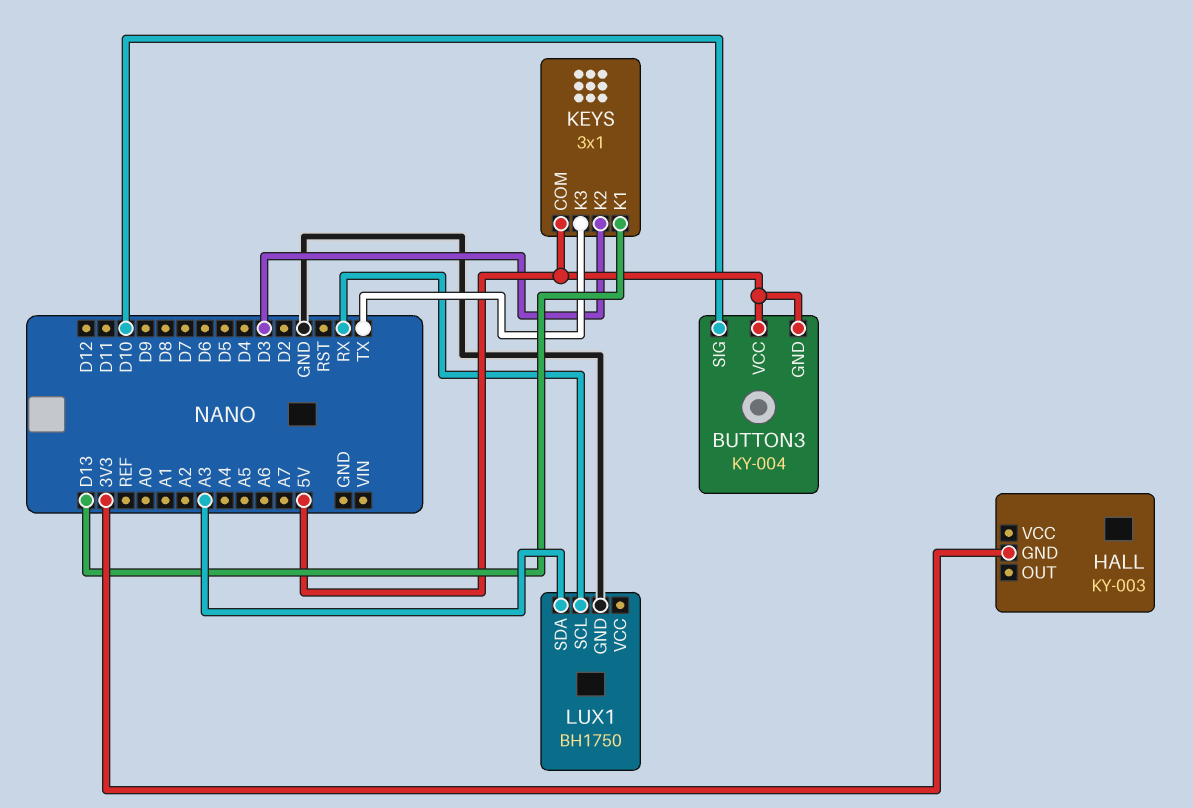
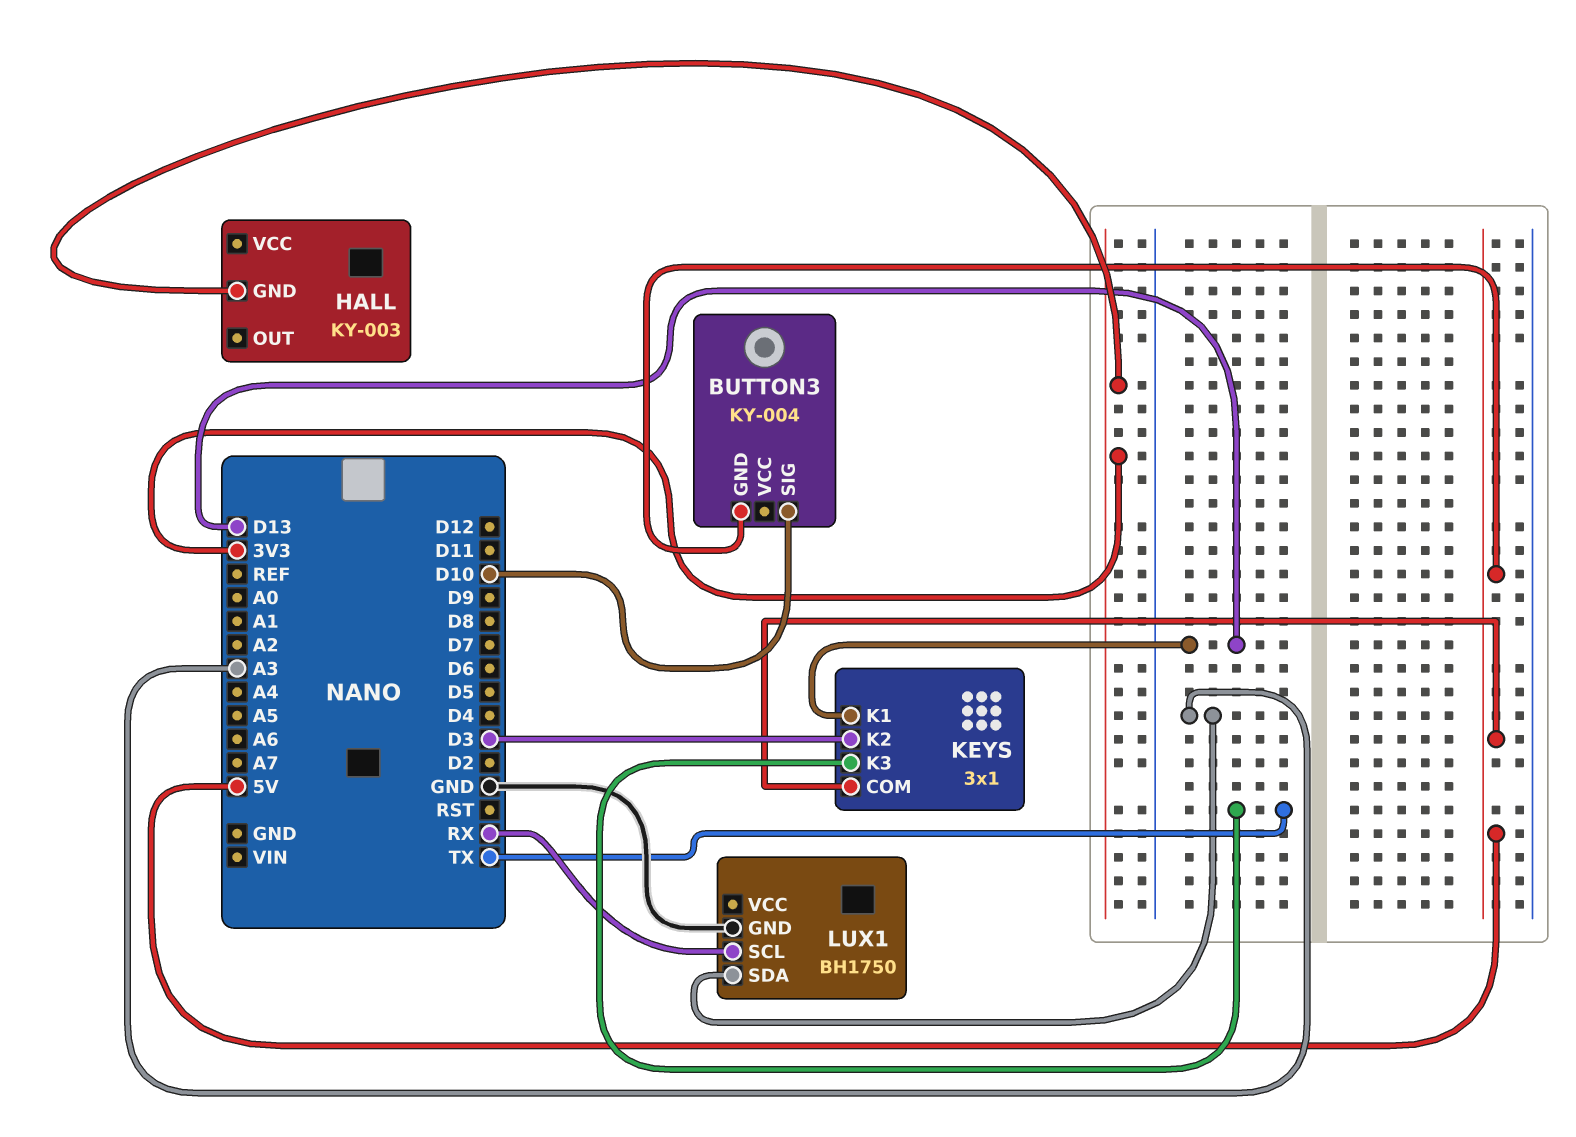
BUTTON3 pin VCC: 5V -> none

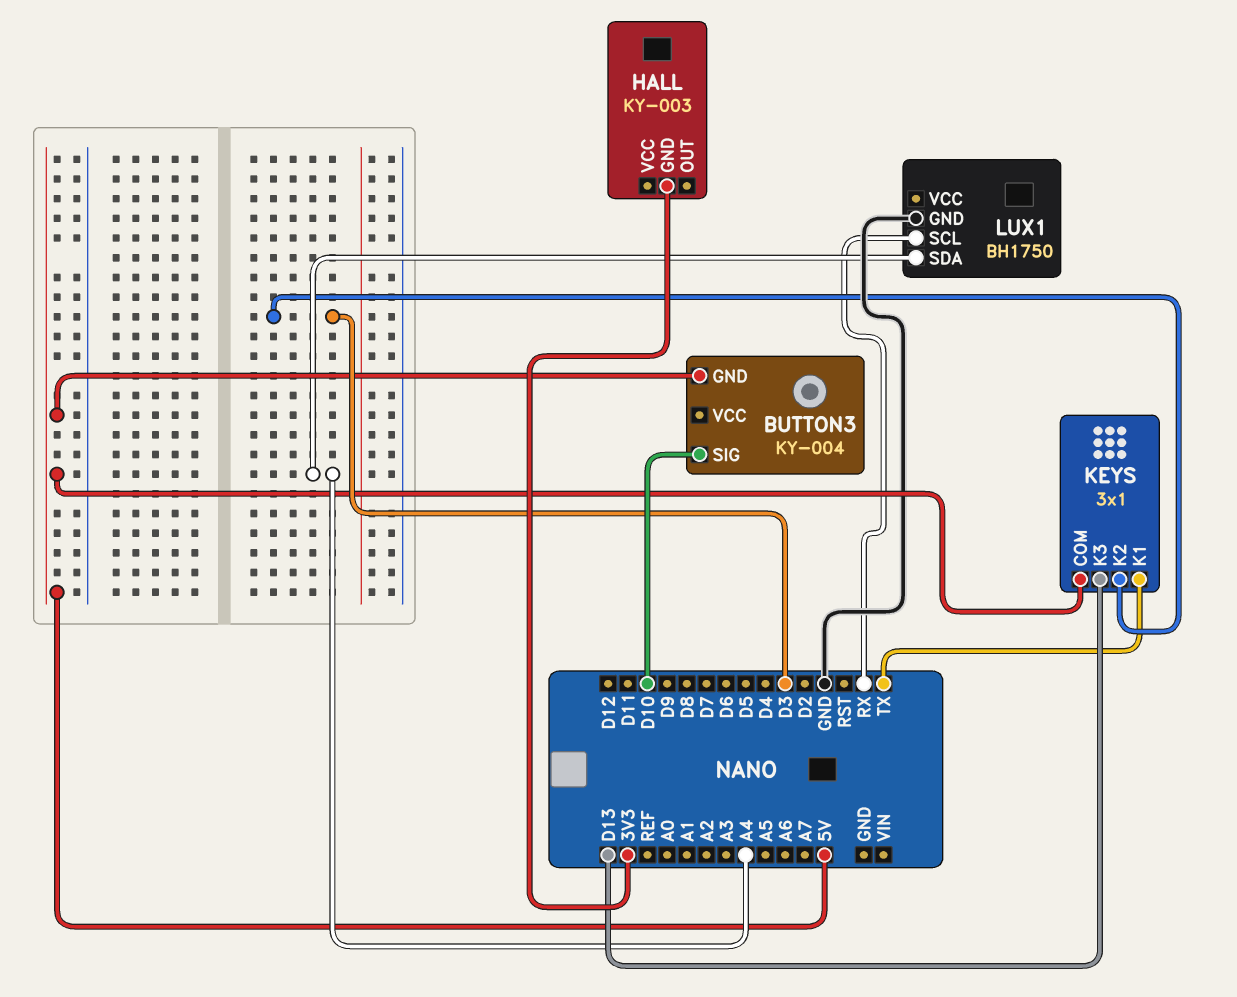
KEYS pin K1: D13 -> TX
KEYS pin K3: TX -> D13
LUX1 pin SDA: A3 -> A4

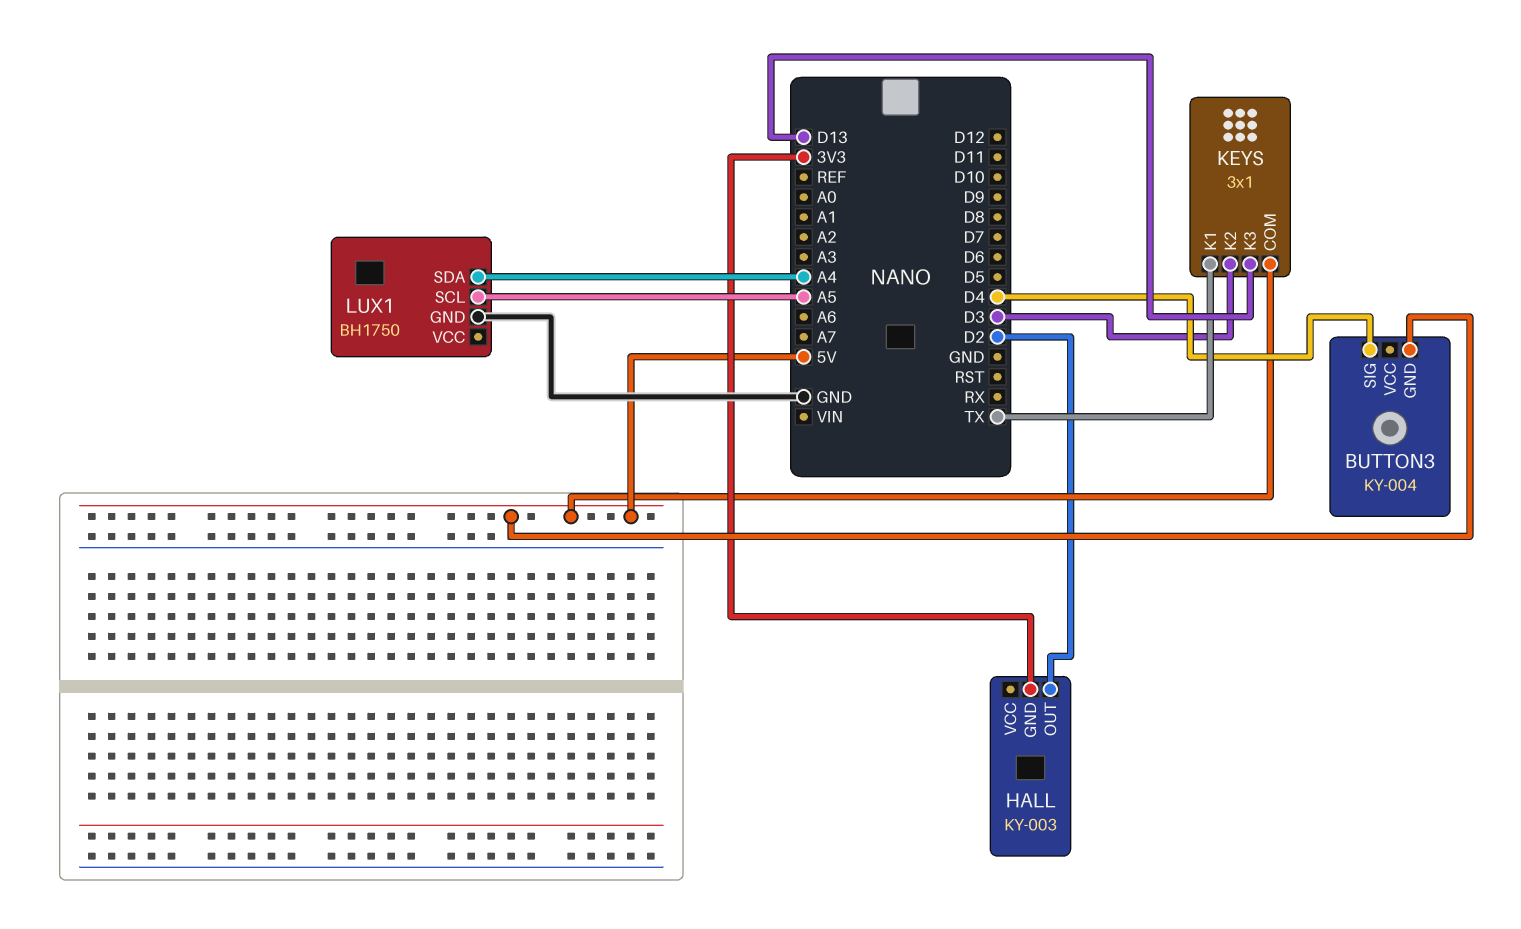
BUTTON3 pin SIG: D10 -> D4
HALL pin OUT: none -> D2
LUX1 pin SCL: RX -> A5

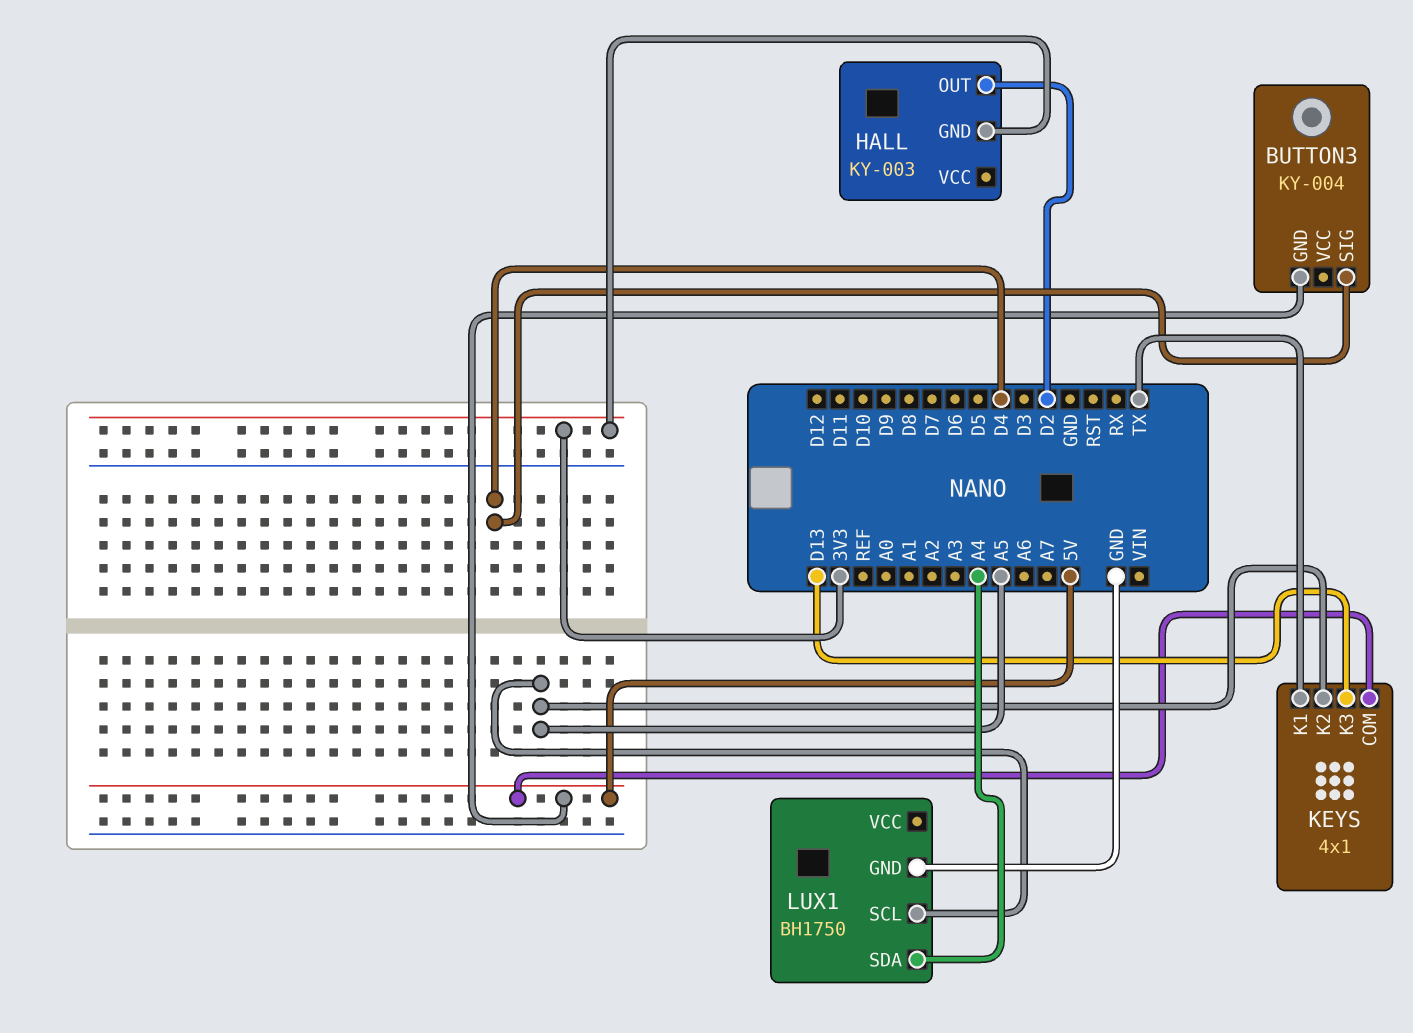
KEYS: 3x1 -> 4x1
KEYS pin K2: D3 -> A5

